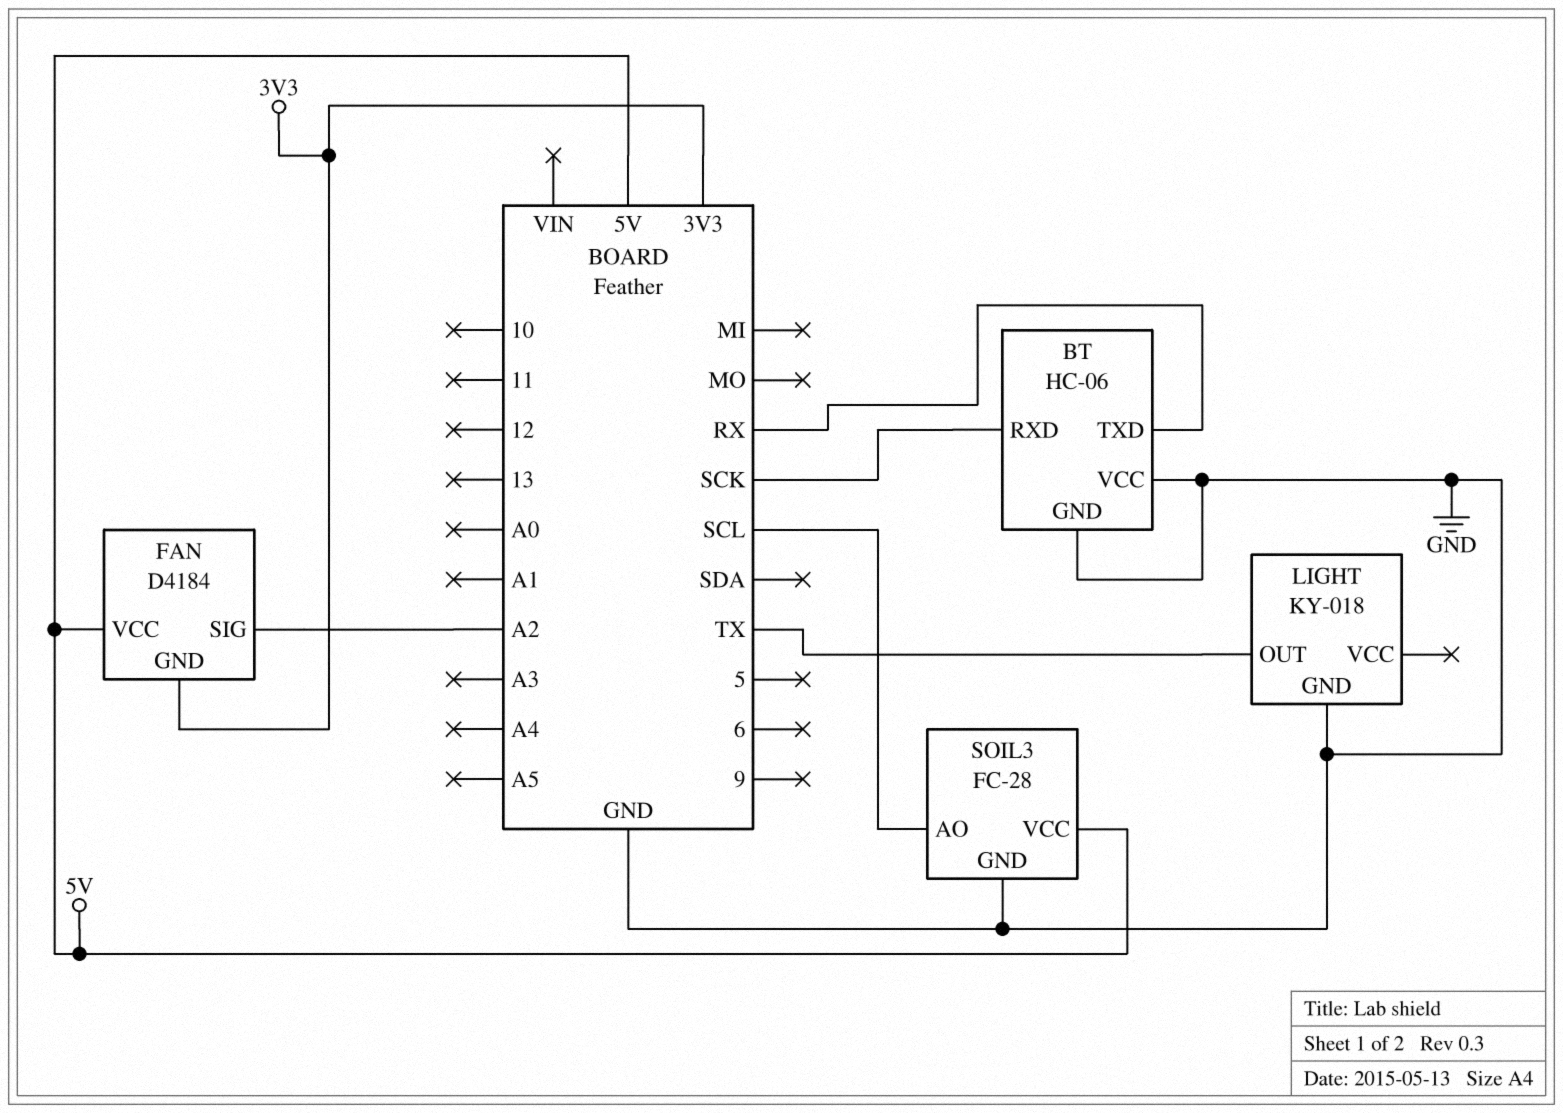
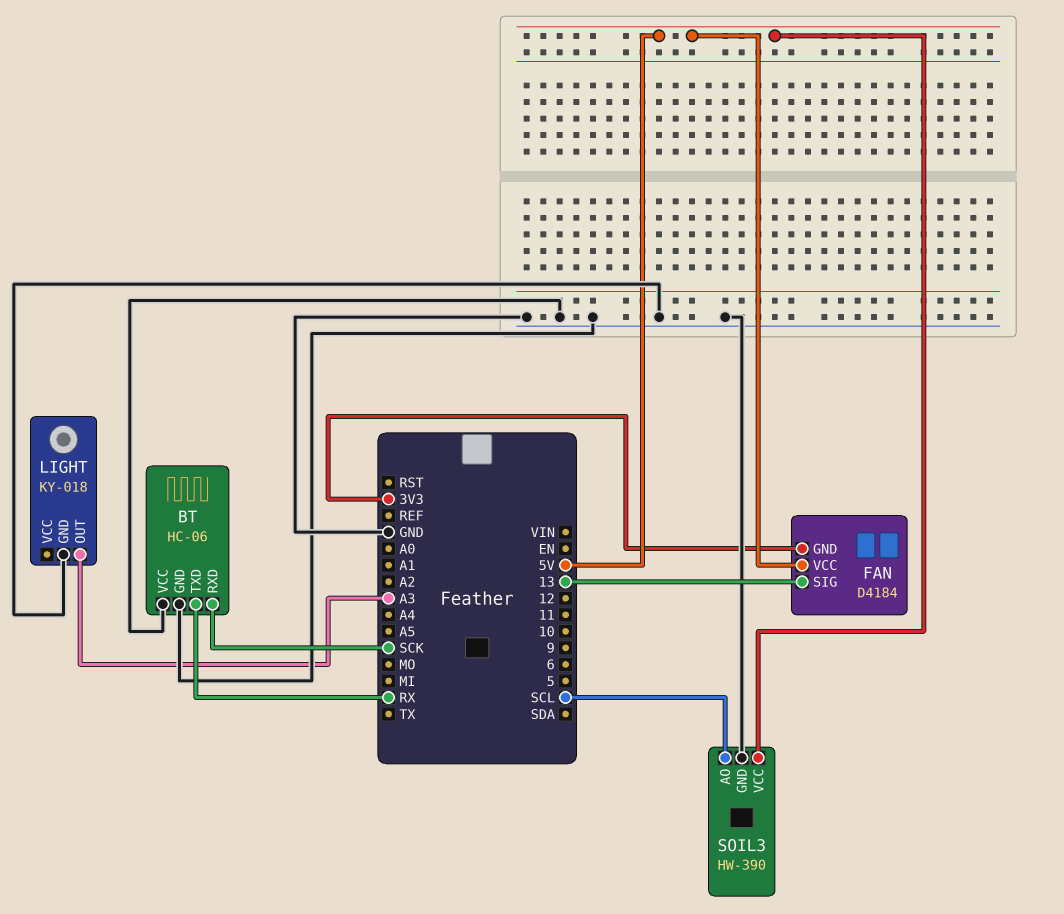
FAN pin SIG: A2 -> 13
LIGHT pin OUT: TX -> A3
SOIL3: FC-28 -> HW-390

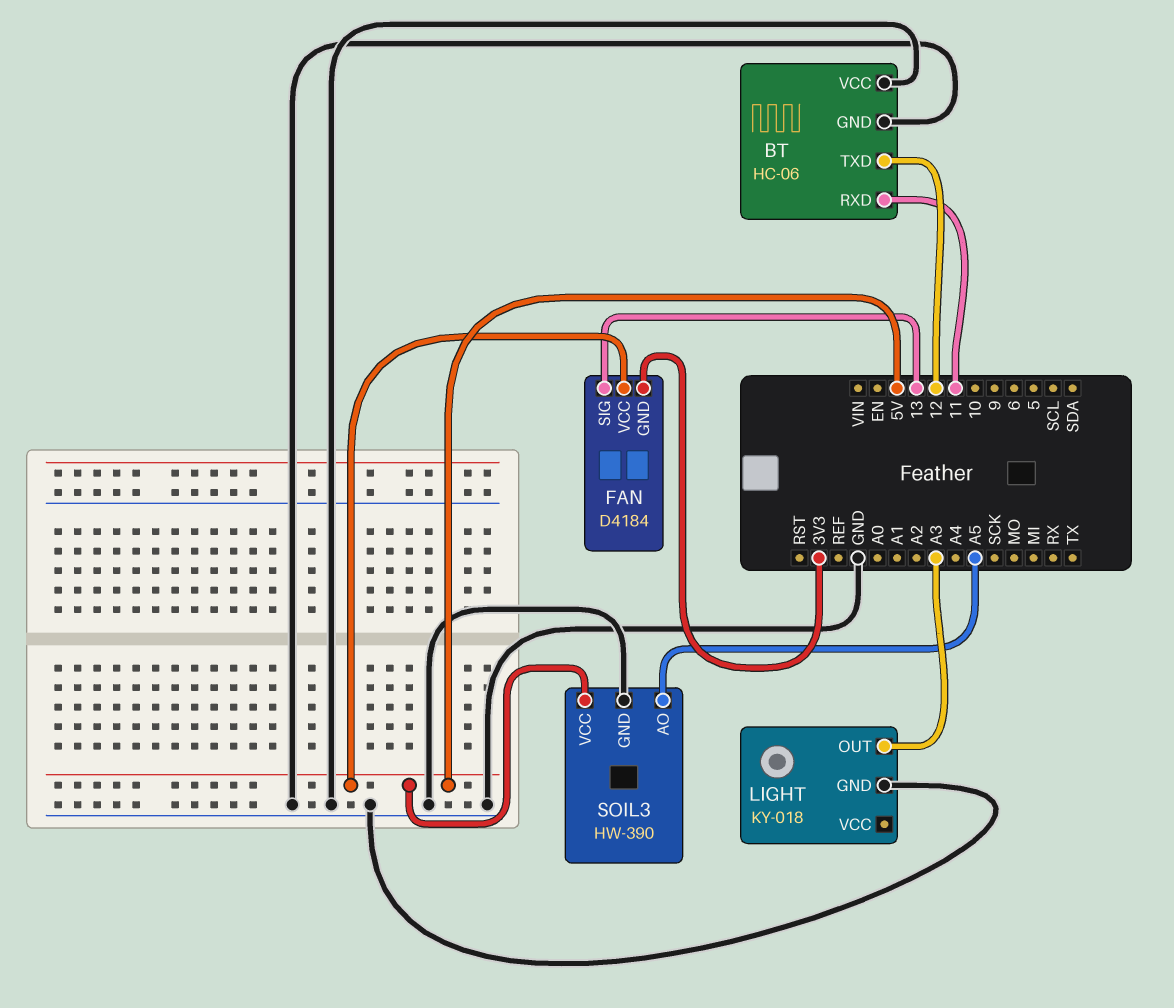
BT pin RXD: SCK -> 11
BT pin TXD: RX -> 12
SOIL3 pin AO: SCL -> A5

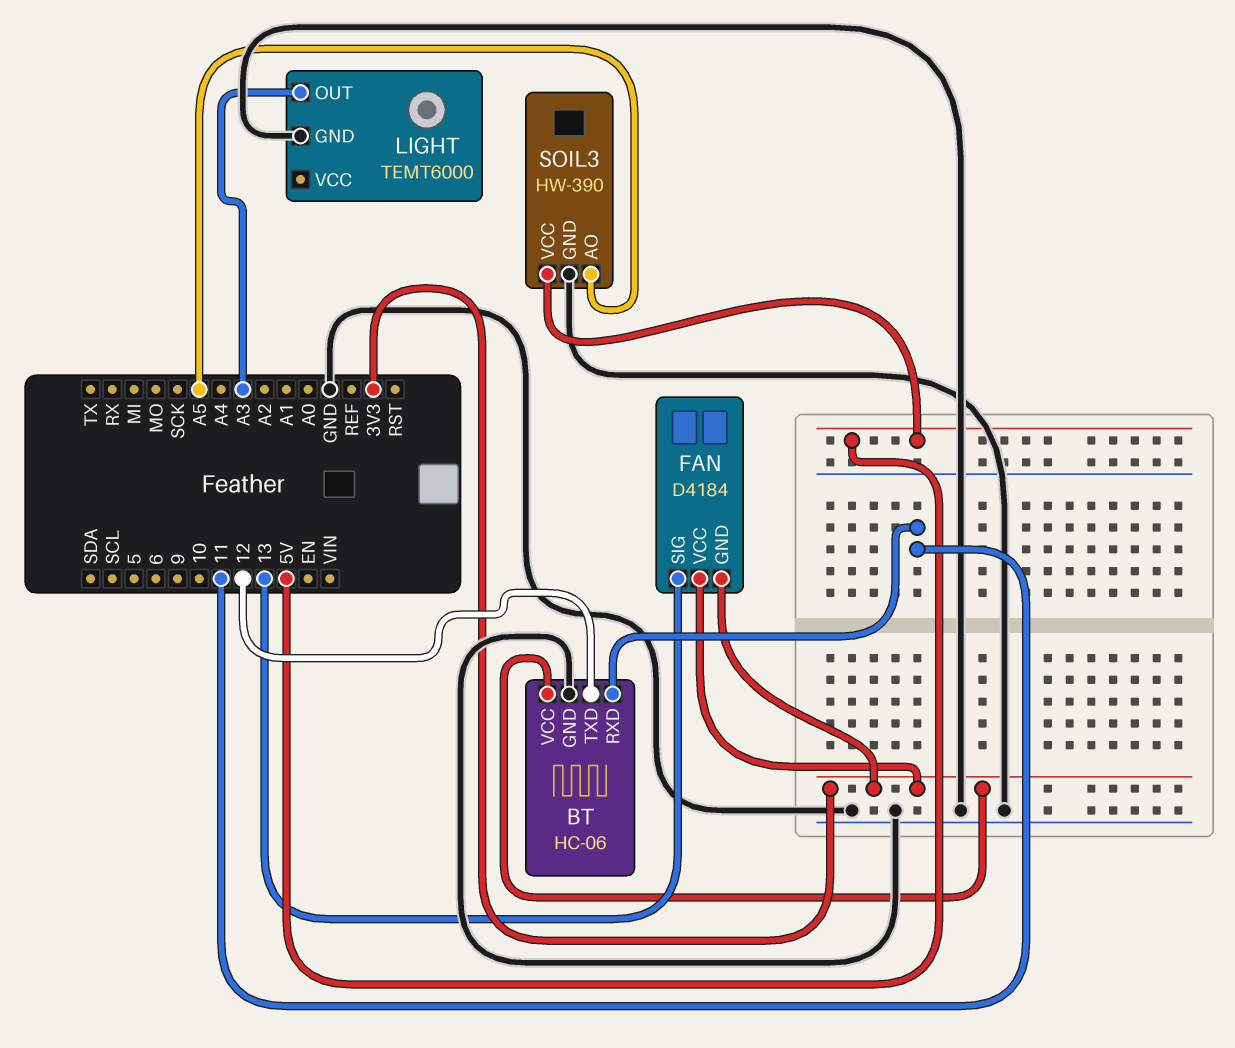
BT pin VCC: GND -> 3V3
FAN pin VCC: 5V -> 3V3
LIGHT: KY-018 -> TEMT6000

